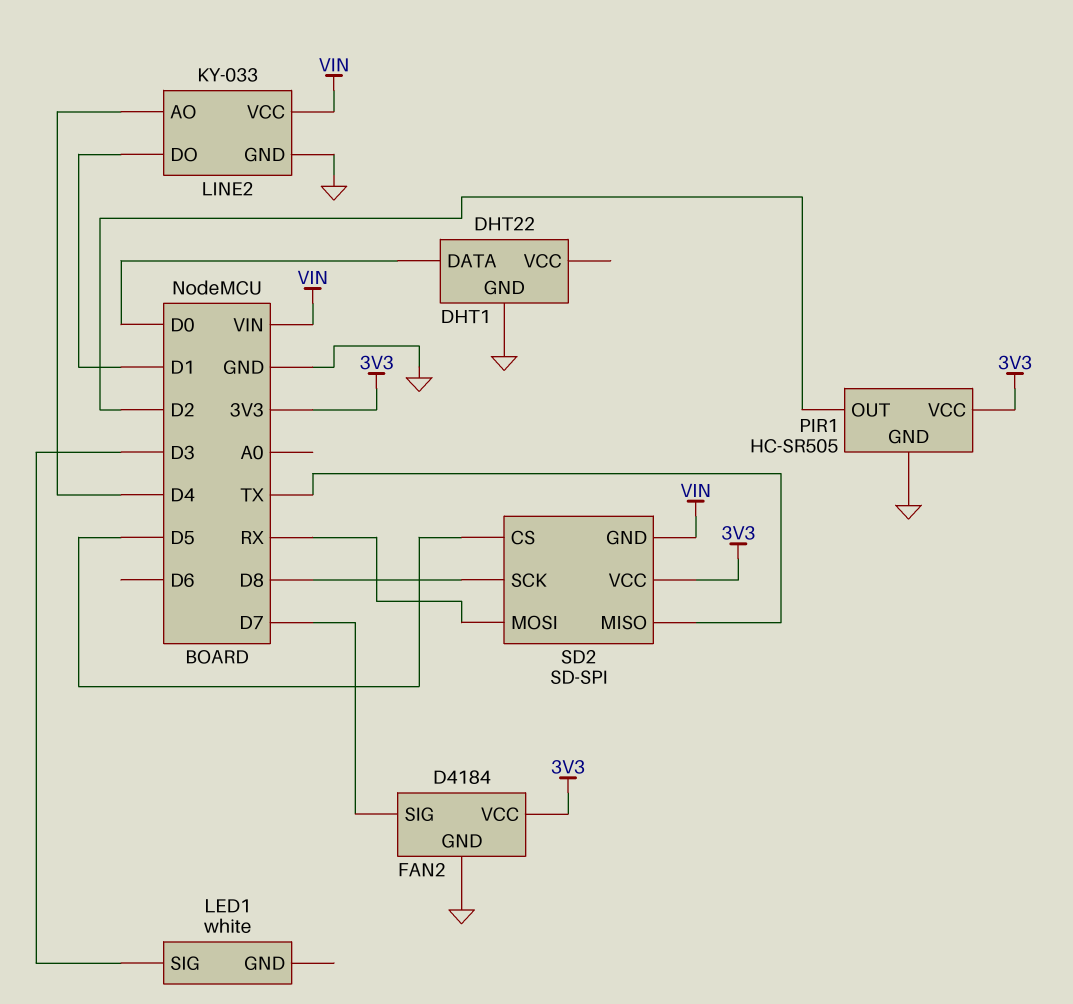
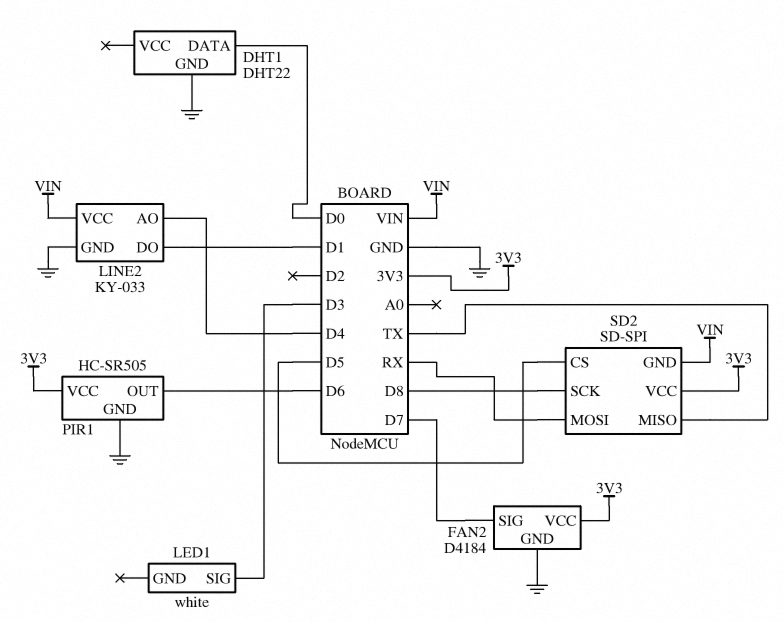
PIR1 pin OUT: D2 -> D6

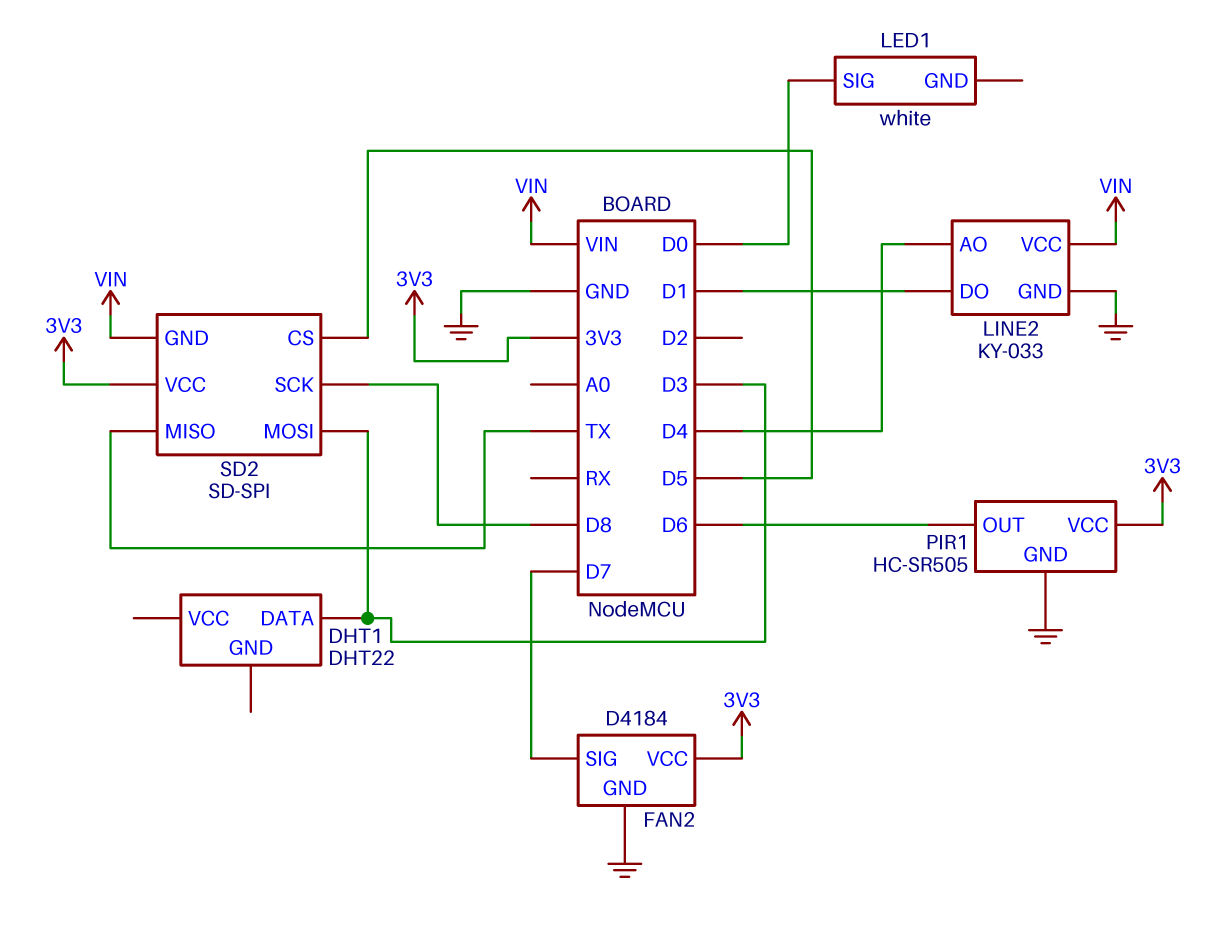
DHT1 pin DATA: D0 -> D3
DHT1 pin GND: GND -> none
LED1 pin SIG: D3 -> D0
SD2 pin MOSI: RX -> D3

